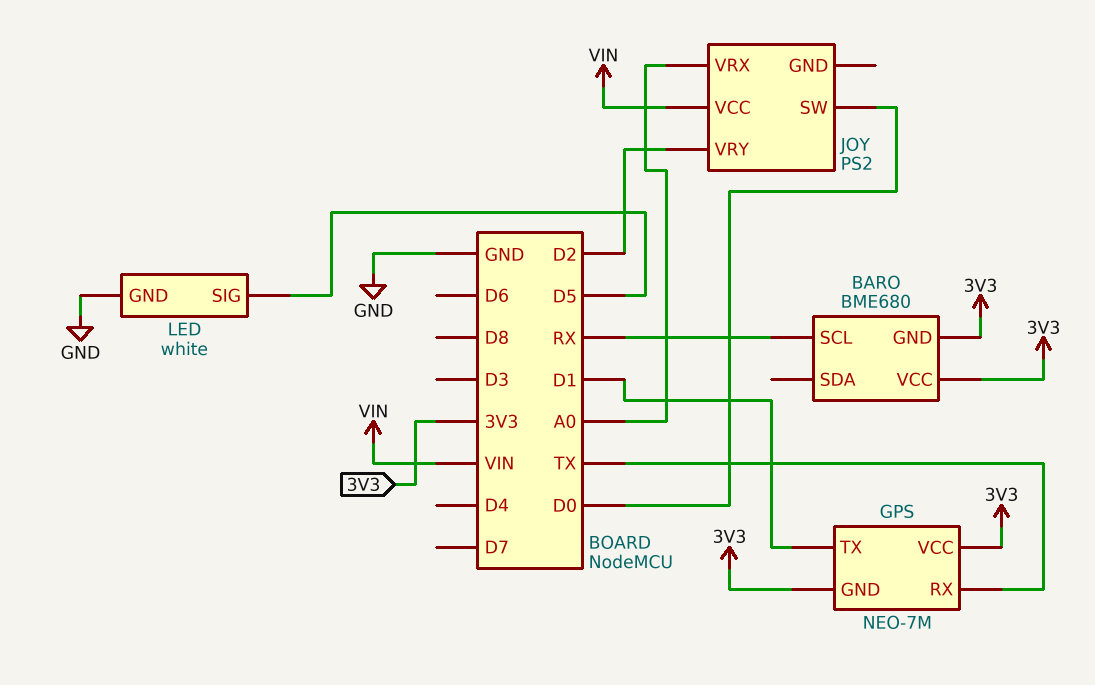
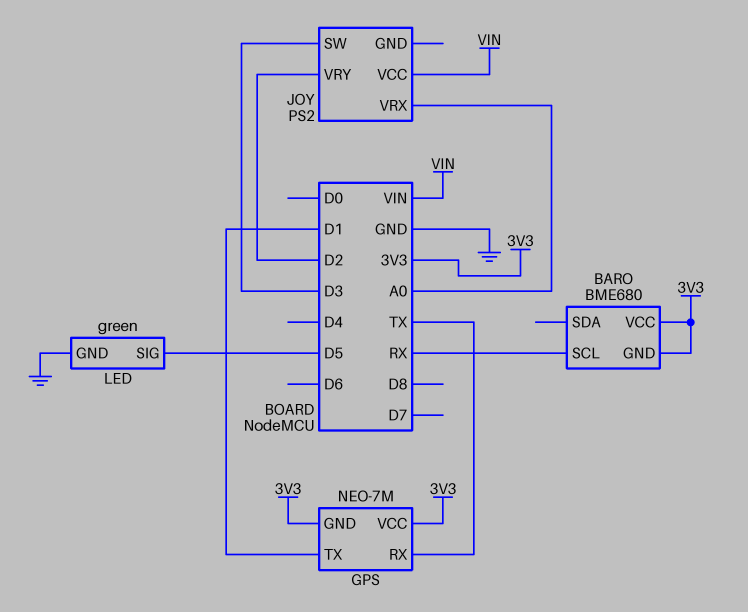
JOY pin SW: D0 -> D3
LED: white -> green

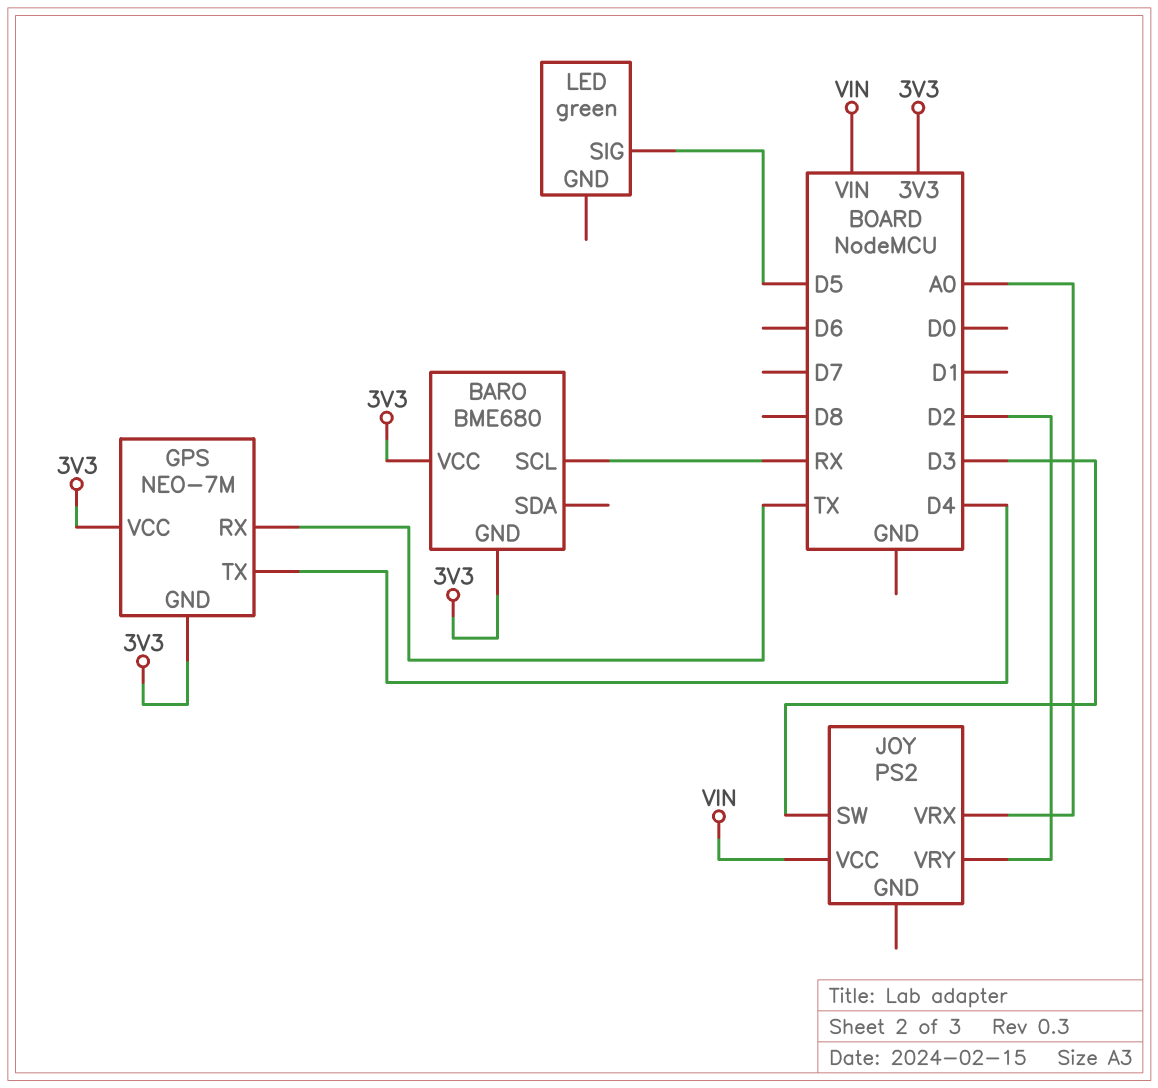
GPS pin TX: D1 -> D4
LED pin GND: GND -> none

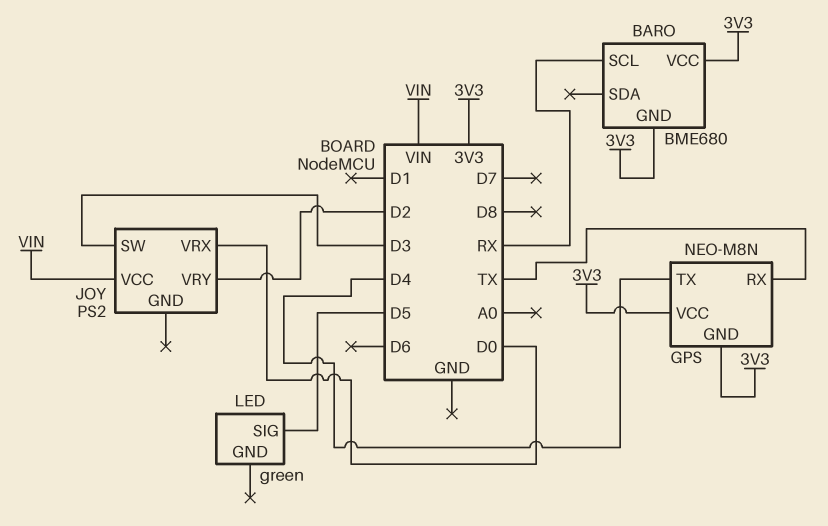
GPS: NEO-7M -> NEO-M8N
JOY pin VRX: A0 -> D0

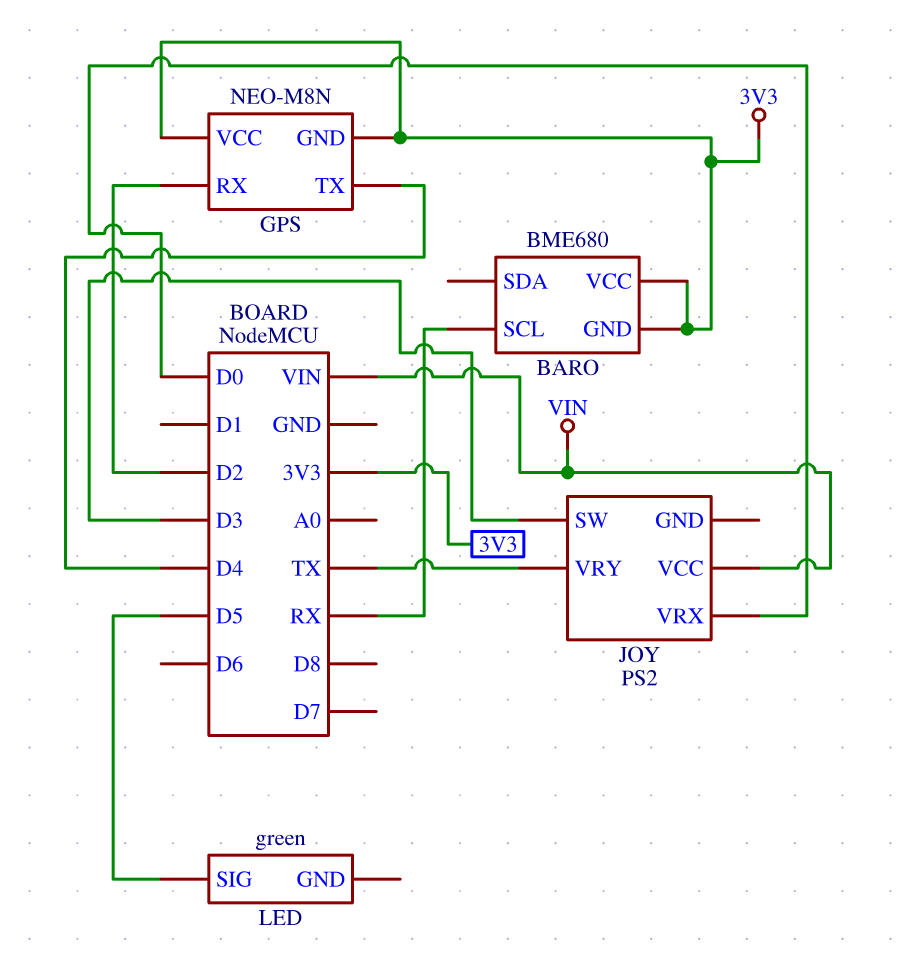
GPS pin RX: TX -> D2
JOY pin VRY: D2 -> TX

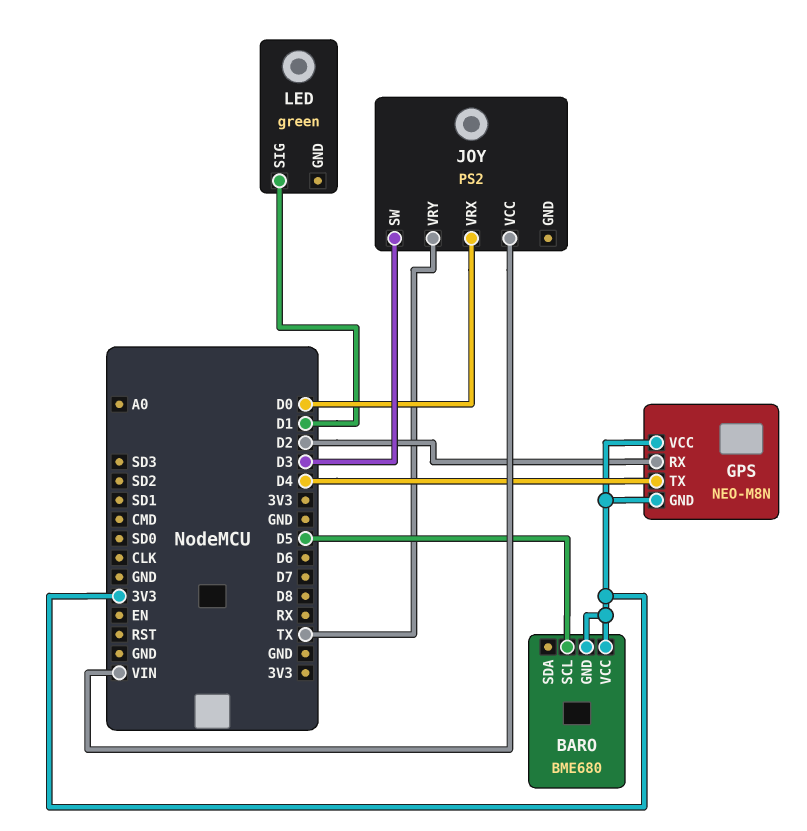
BARO pin SCL: RX -> D5
LED pin SIG: D5 -> D1

